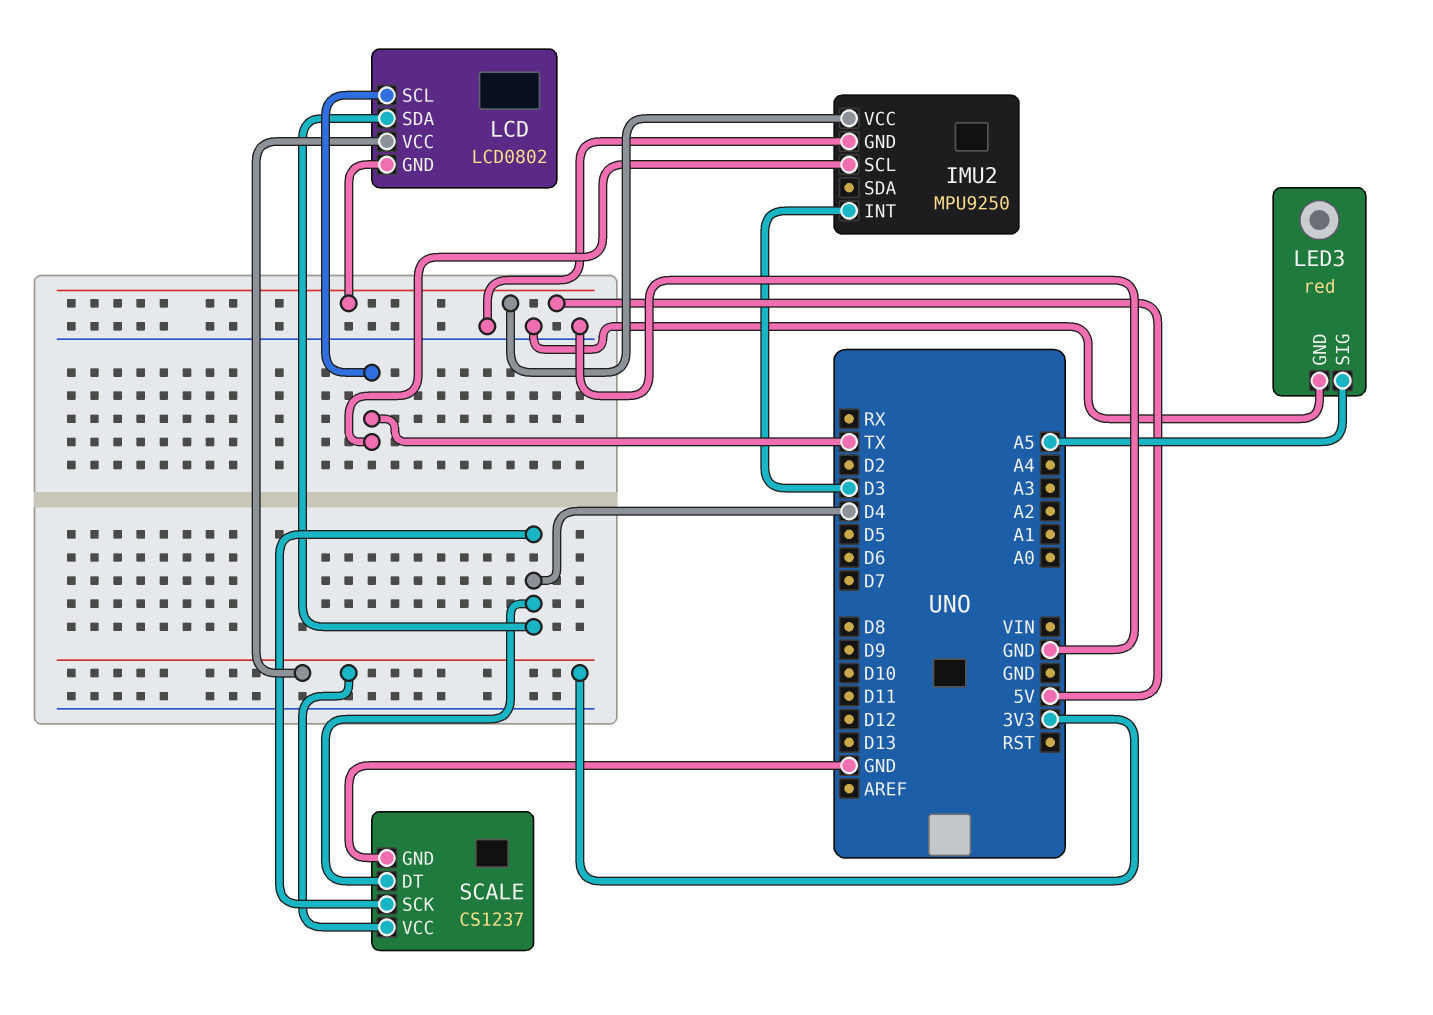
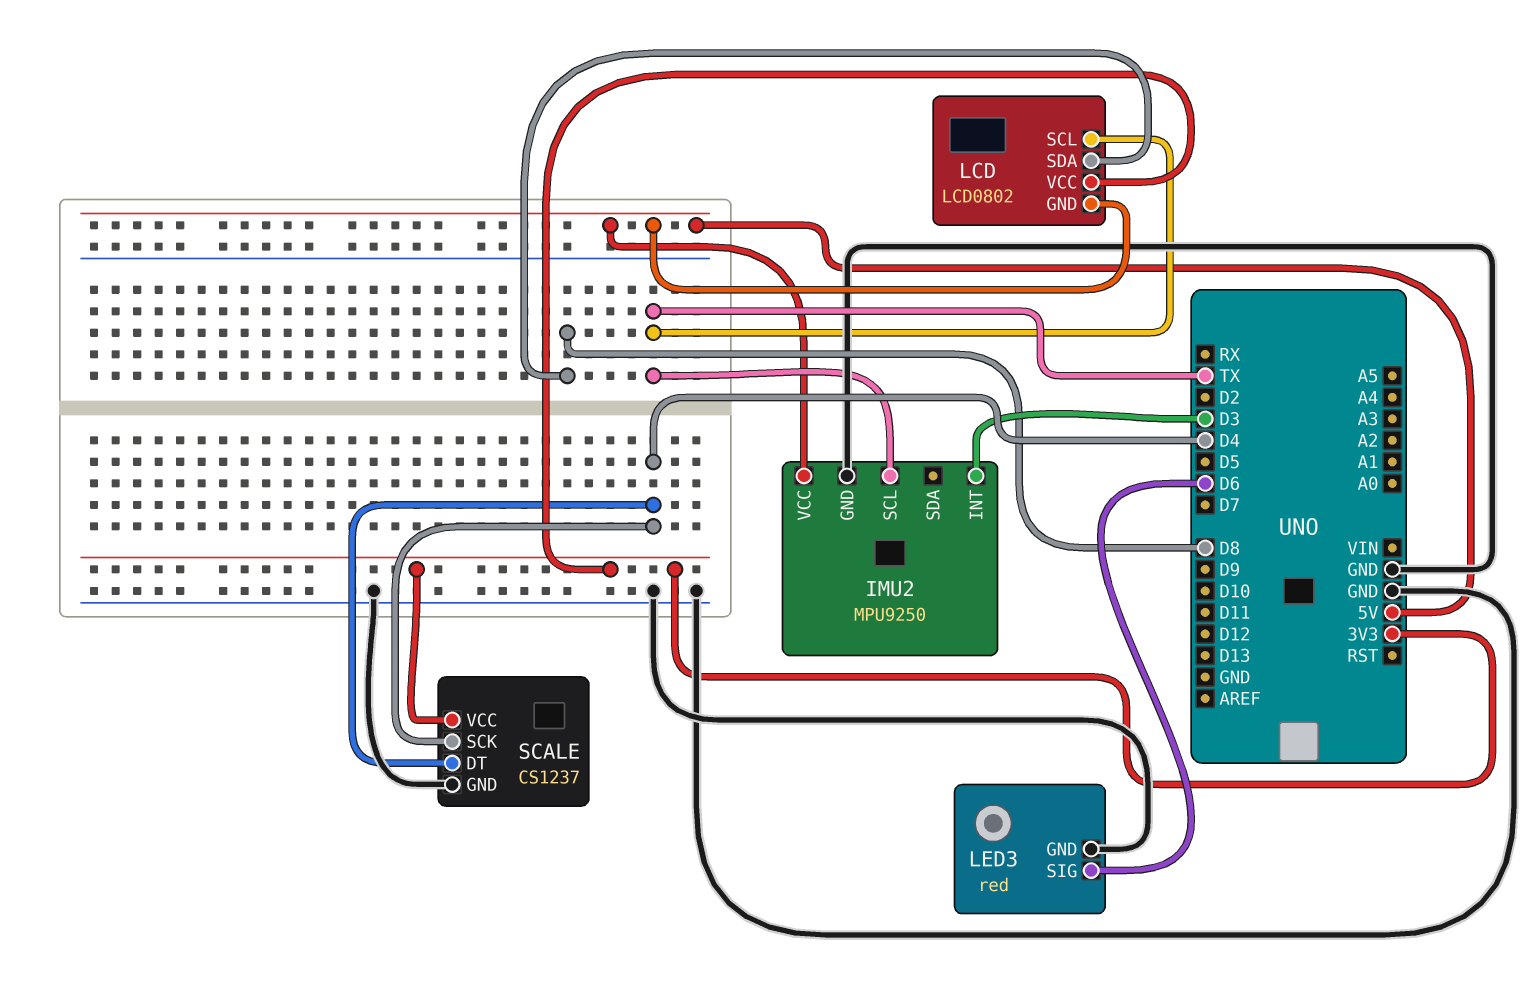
LCD pin SDA: D4 -> D8
LED3 pin SIG: A5 -> D6

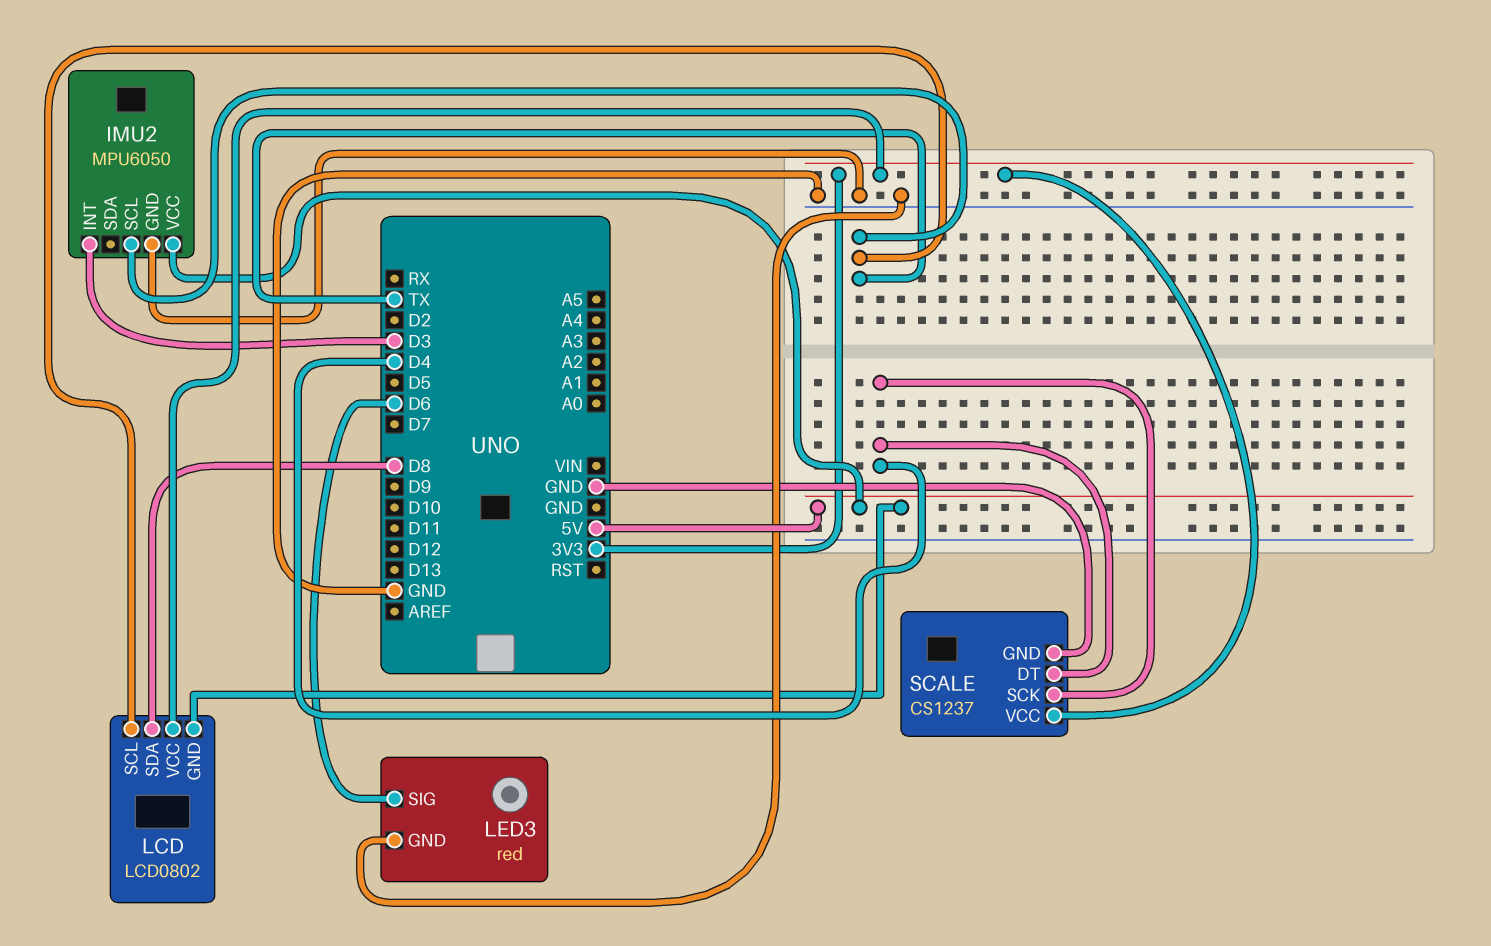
IMU2: MPU9250 -> MPU6050

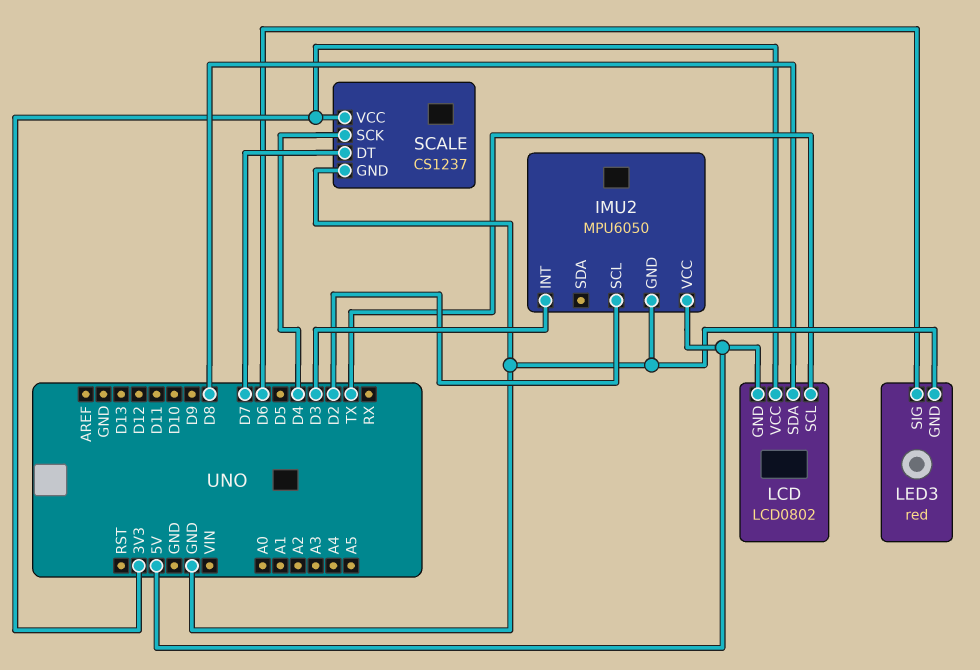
IMU2 pin SCL: TX -> D2
SCALE pin DT: D4 -> D7

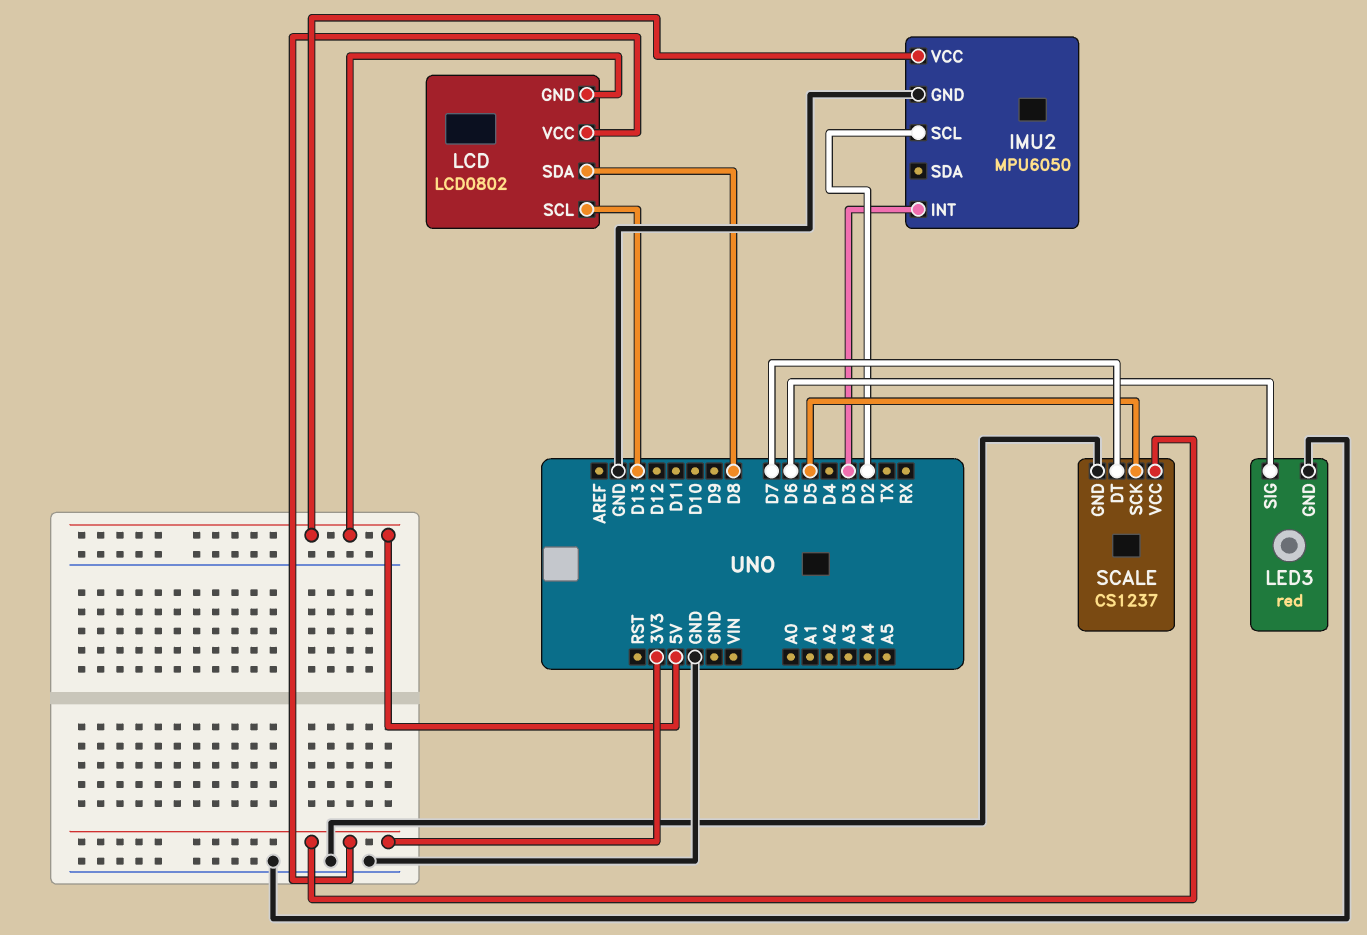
LCD pin SCL: TX -> D13
SCALE pin SCK: D4 -> D5

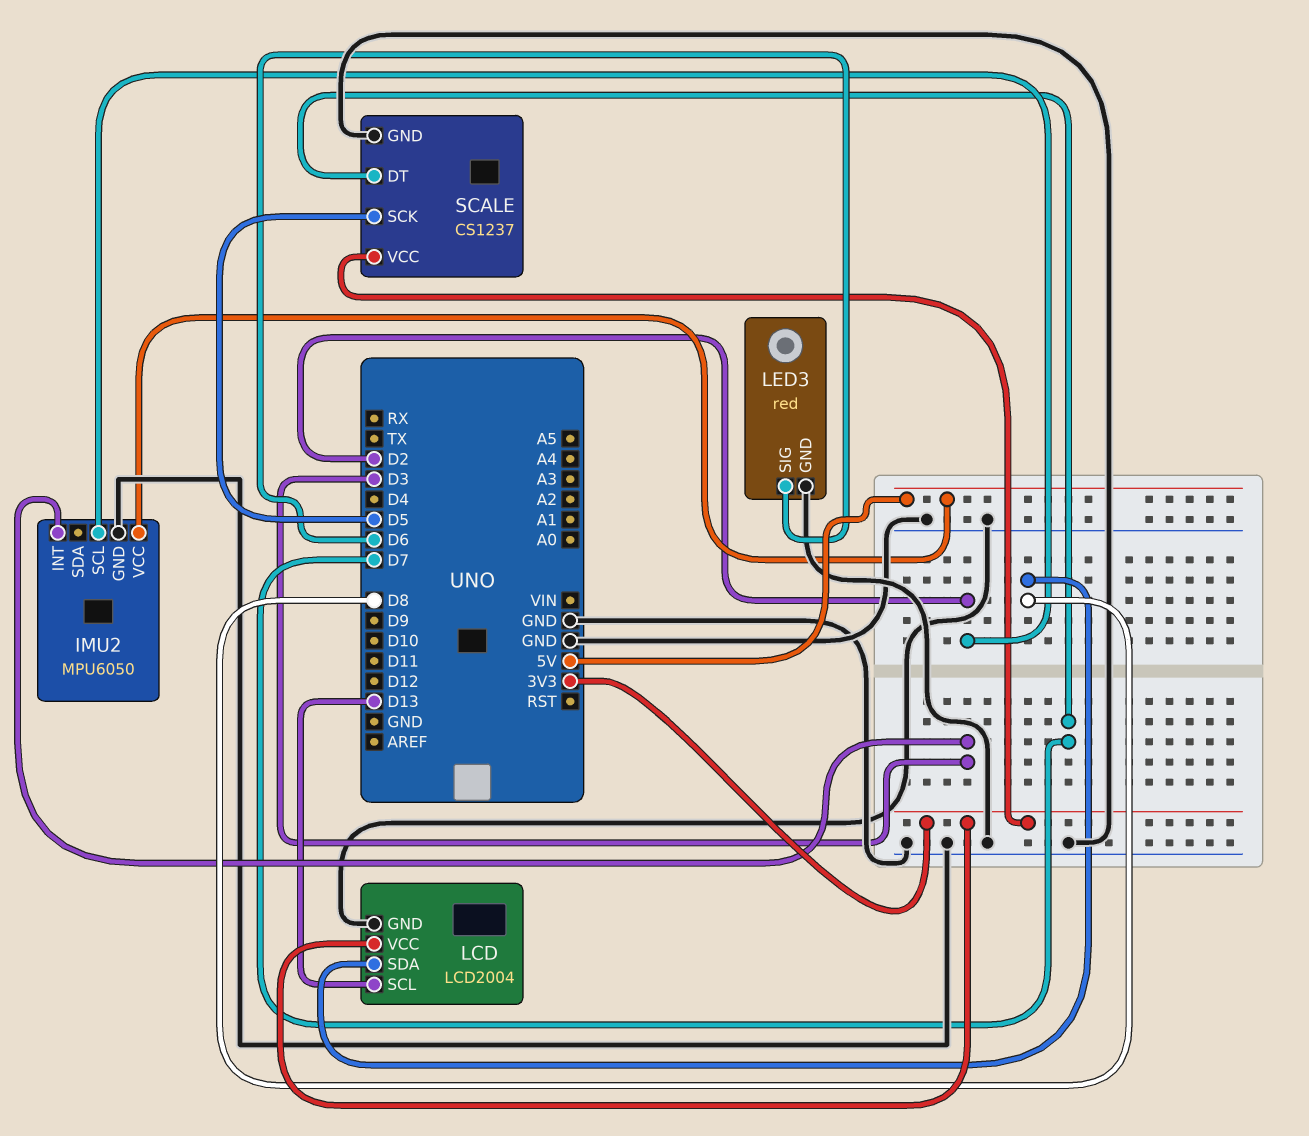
LCD: LCD0802 -> LCD2004
LCD pin GND: 5V -> GND

